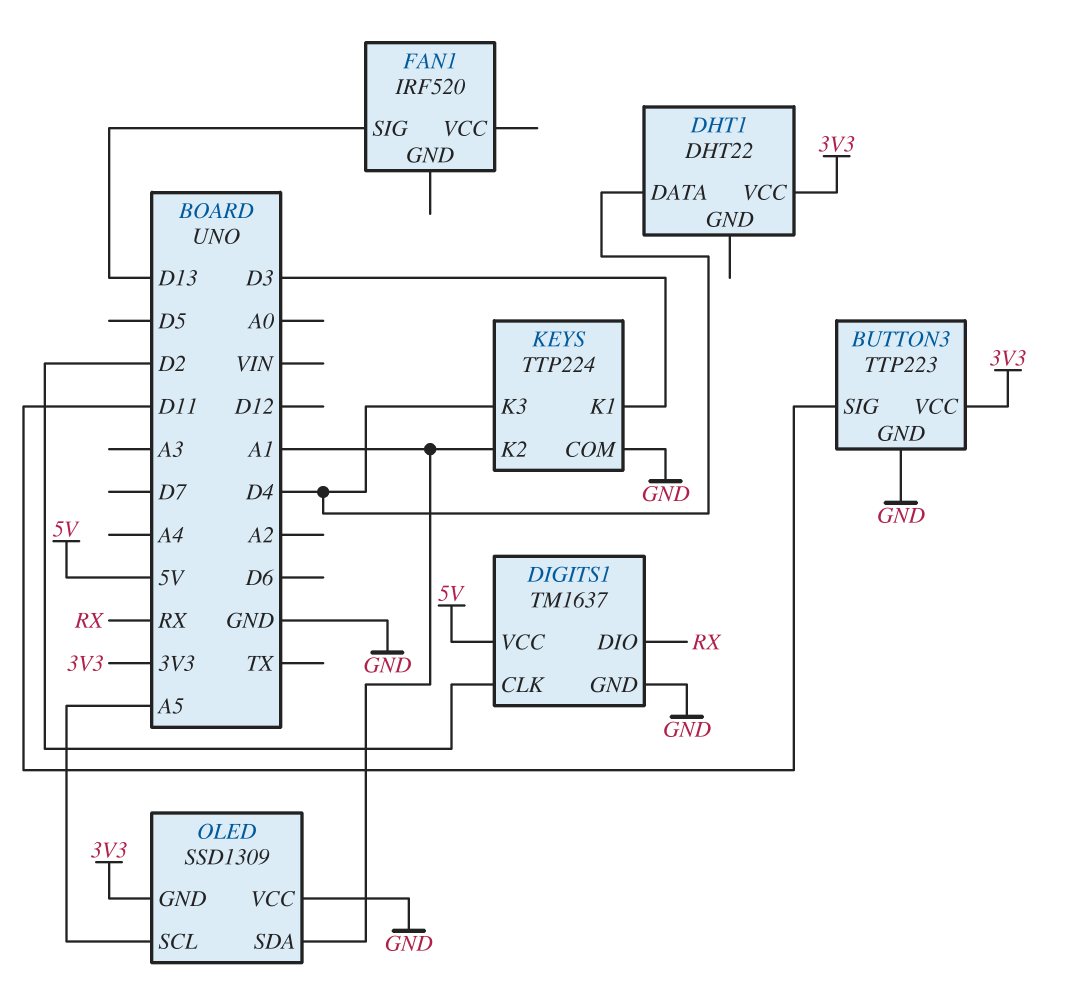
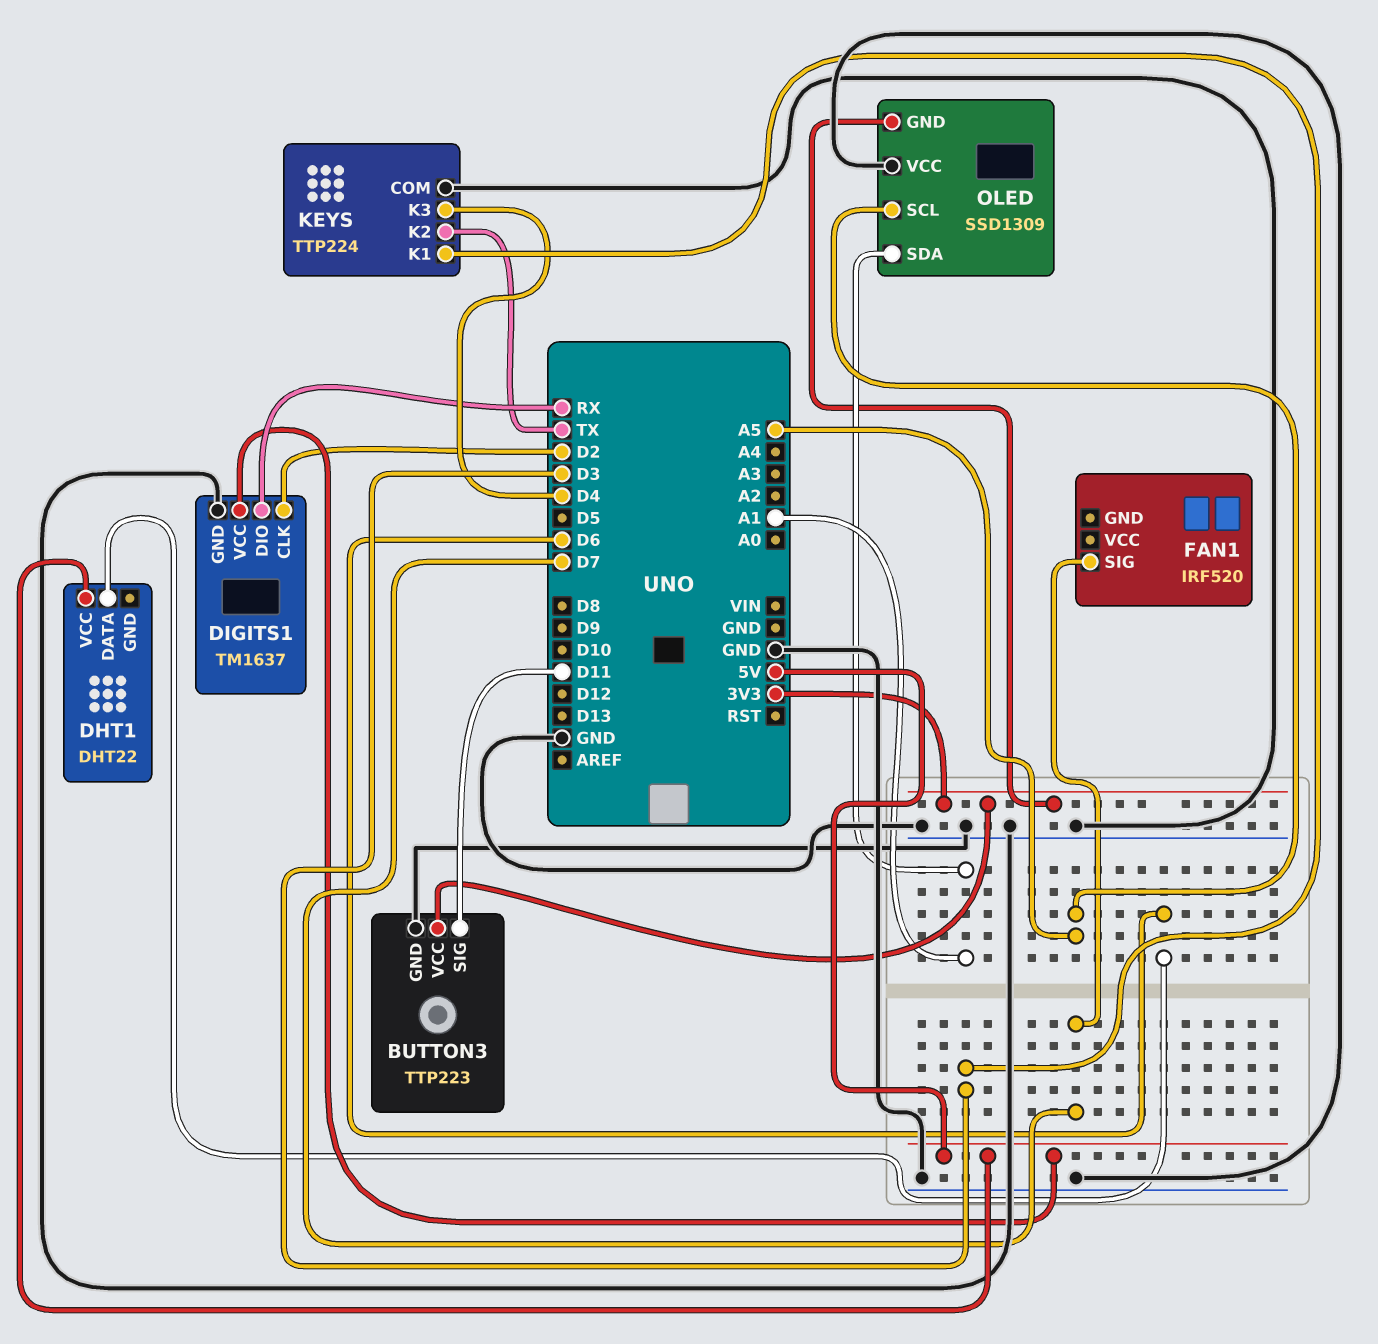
DHT1 pin DATA: D4 -> D6
DHT1 pin VCC: 3V3 -> 5V
FAN1 pin SIG: D13 -> D7
KEYS pin K2: A1 -> TX

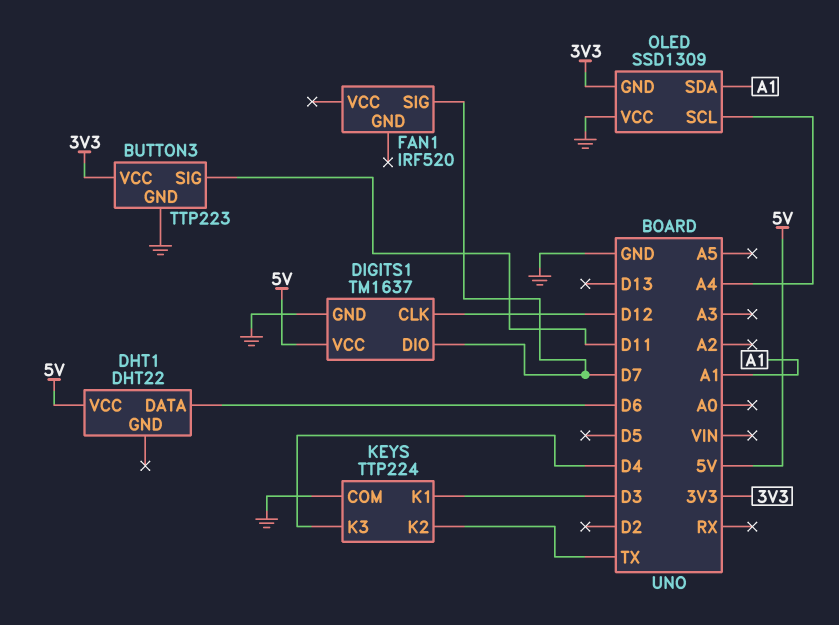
DIGITS1 pin CLK: D2 -> D12
DIGITS1 pin DIO: RX -> D7
OLED pin SCL: A5 -> A4

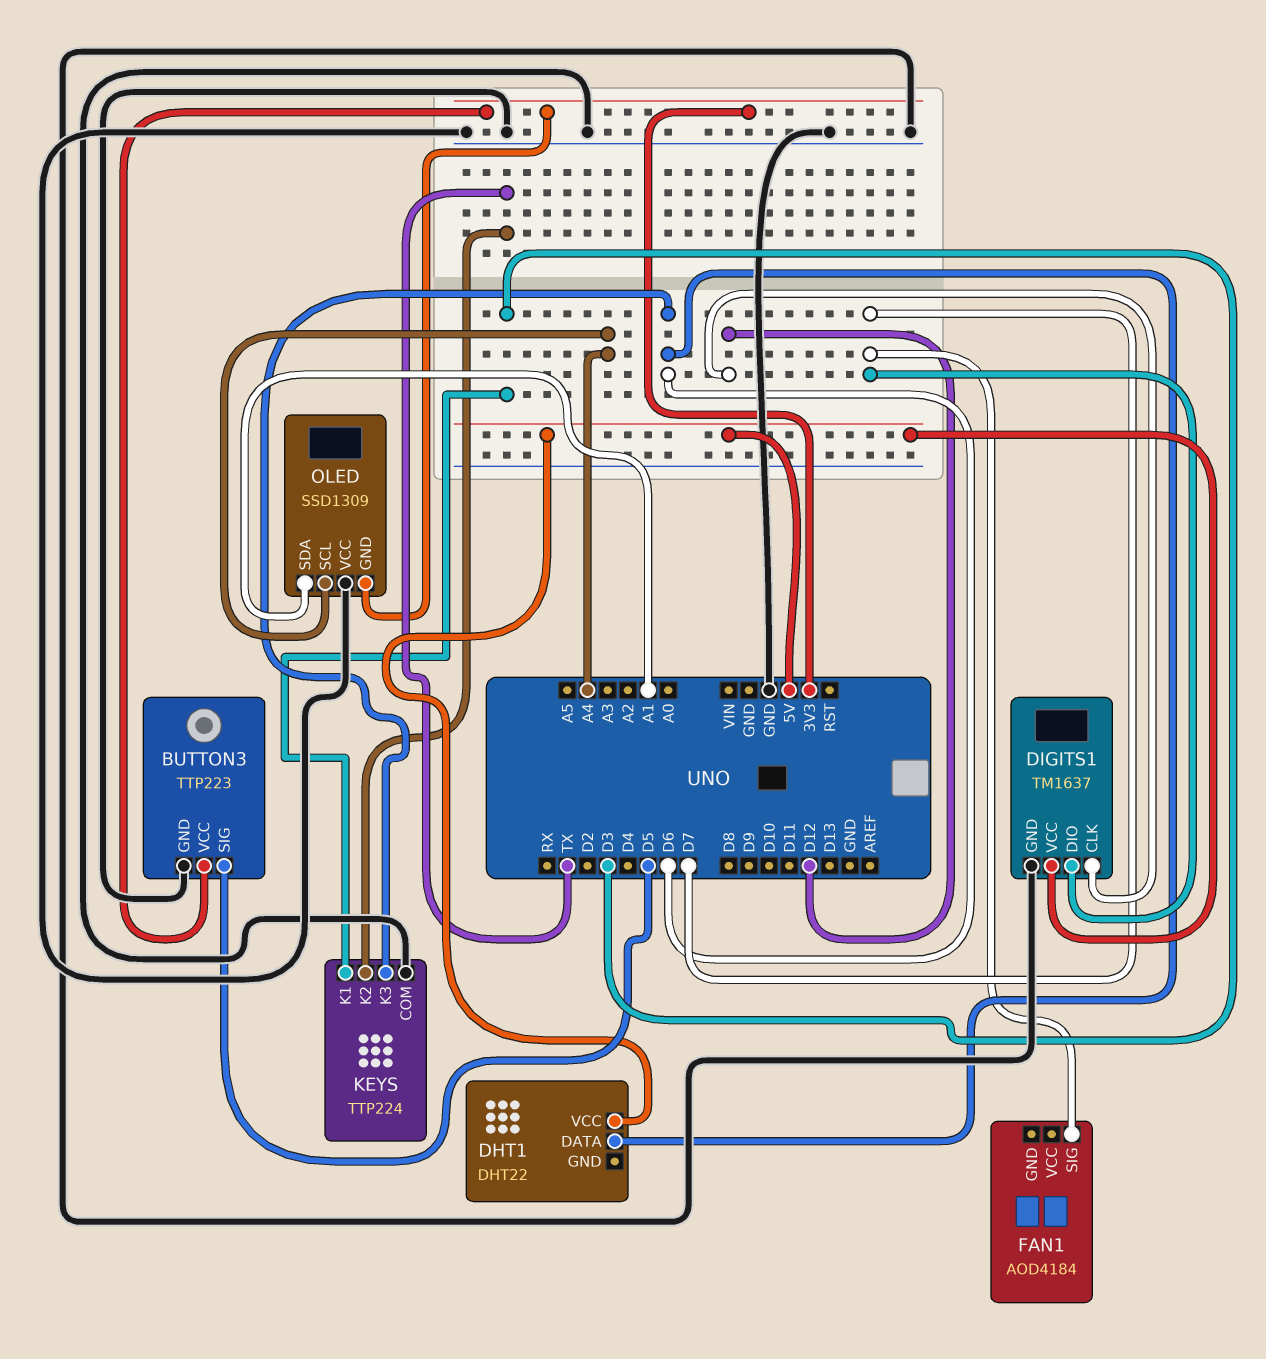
BUTTON3 pin SIG: D11 -> D5
FAN1: IRF520 -> AOD4184
KEYS pin K3: D4 -> D6

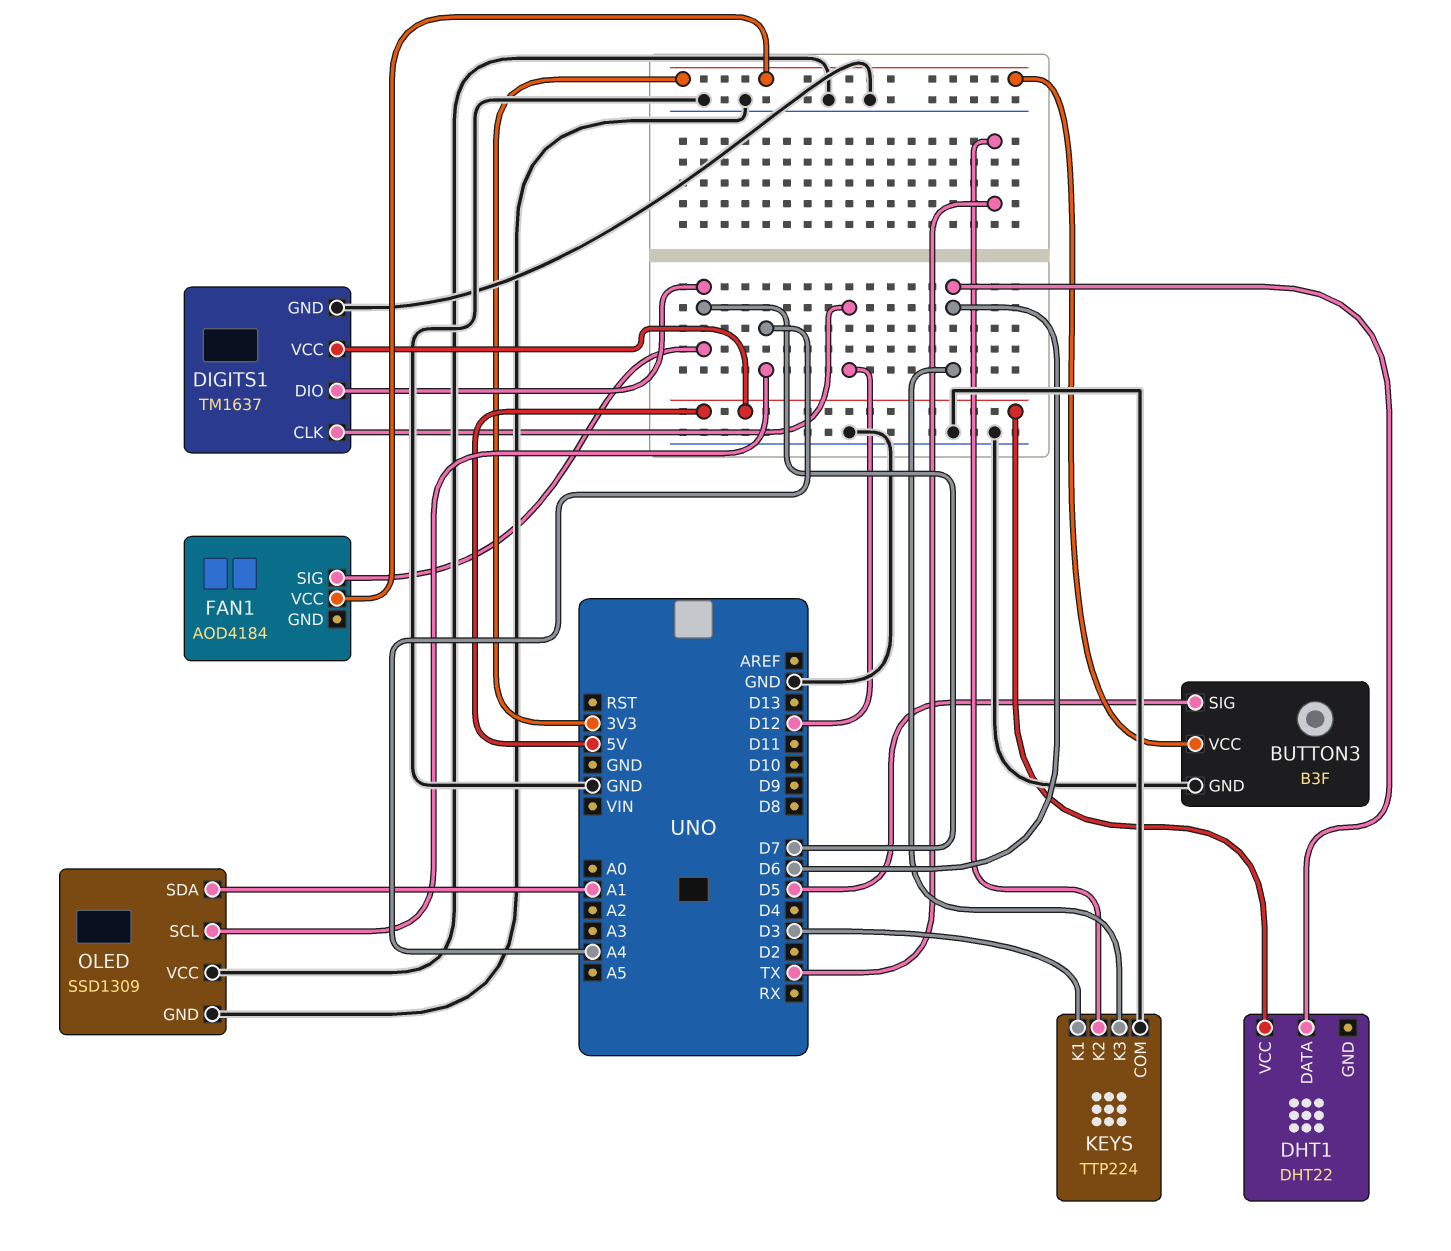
BUTTON3: TTP223 -> B3F
FAN1 pin VCC: none -> 3V3
OLED pin GND: 3V3 -> GND

